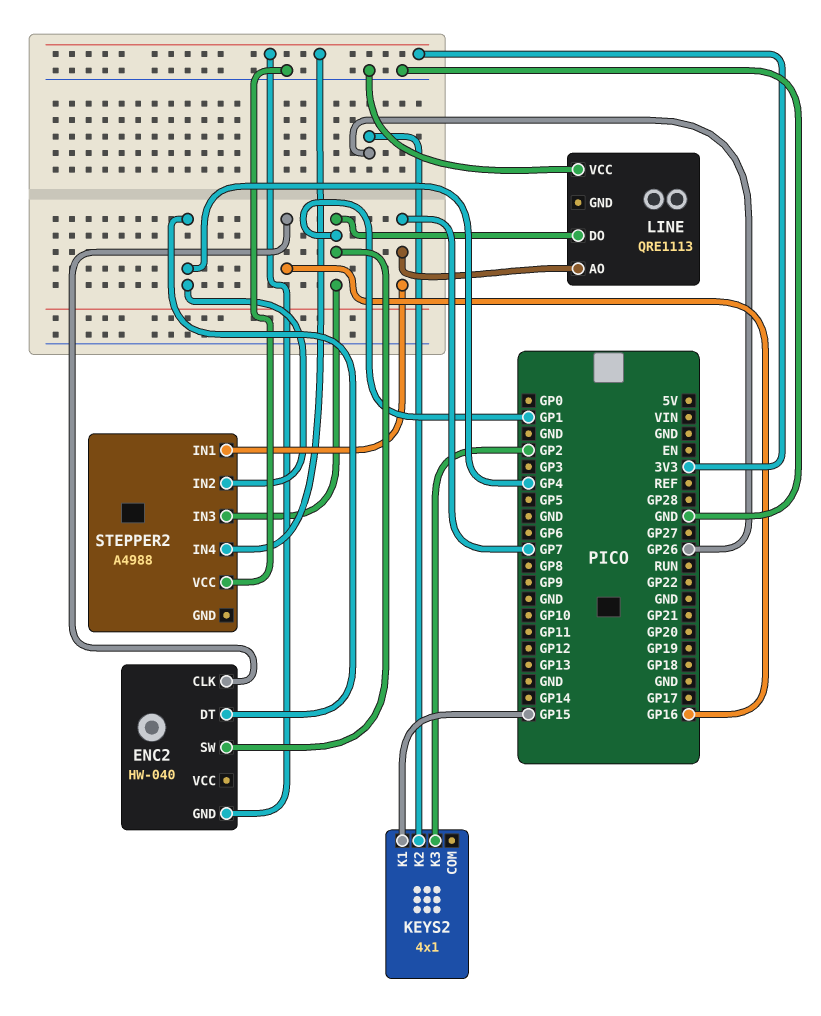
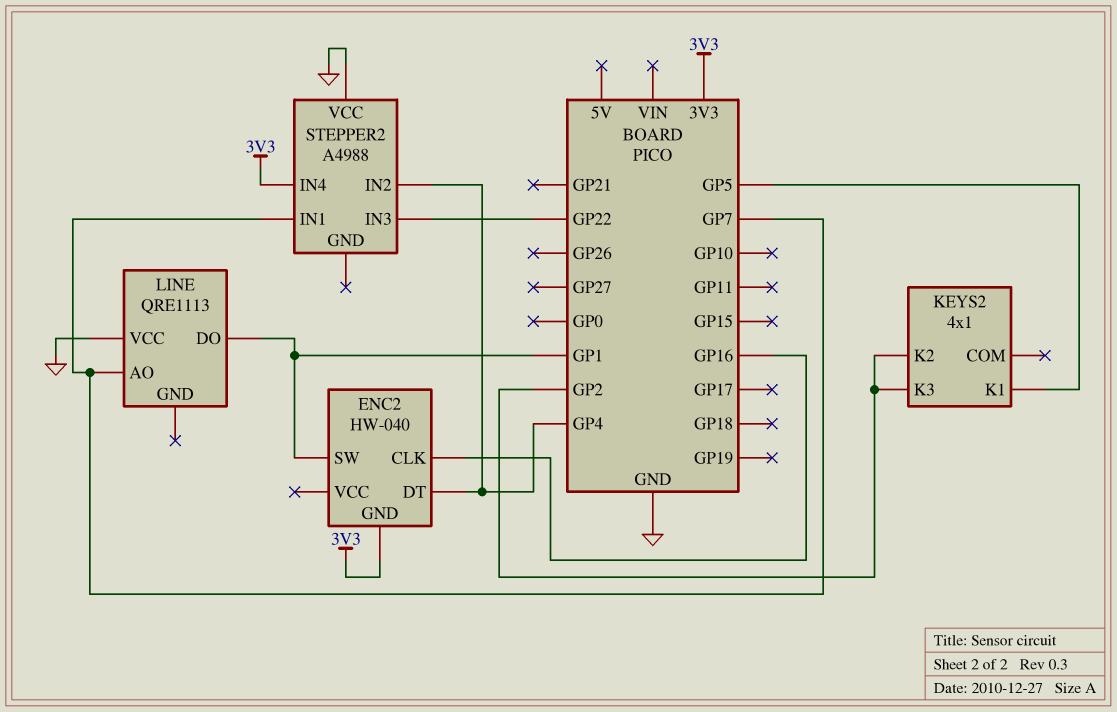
KEYS2 pin K1: GP15 -> GP5
KEYS2 pin K2: GP26 -> GP2
STEPPER2 pin IN3: GP1 -> GP22

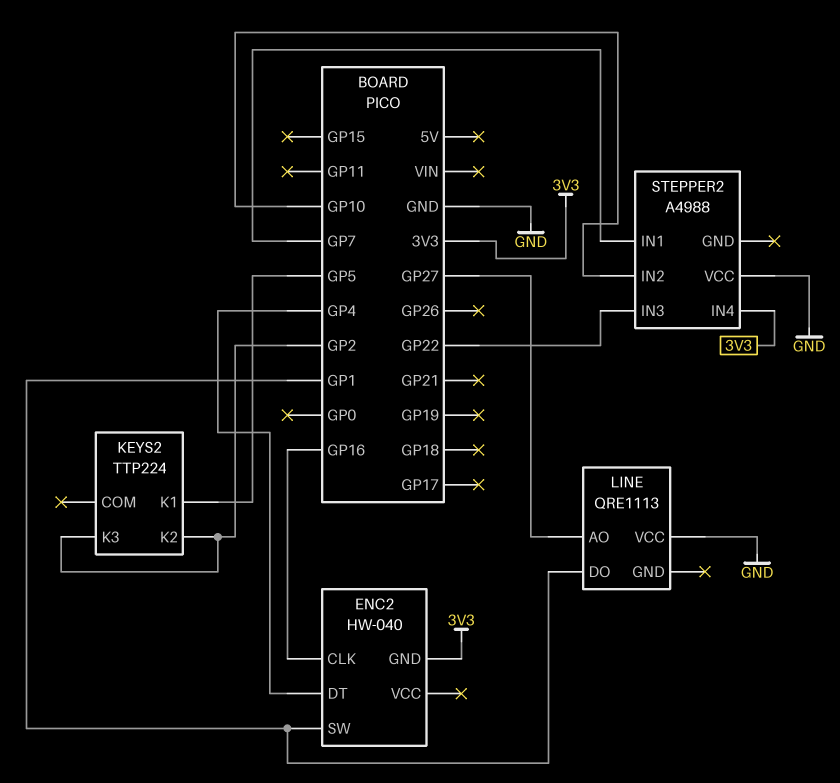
KEYS2: 4x1 -> TTP224
LINE pin AO: GP7 -> GP27
STEPPER2 pin IN2: GP4 -> GP10

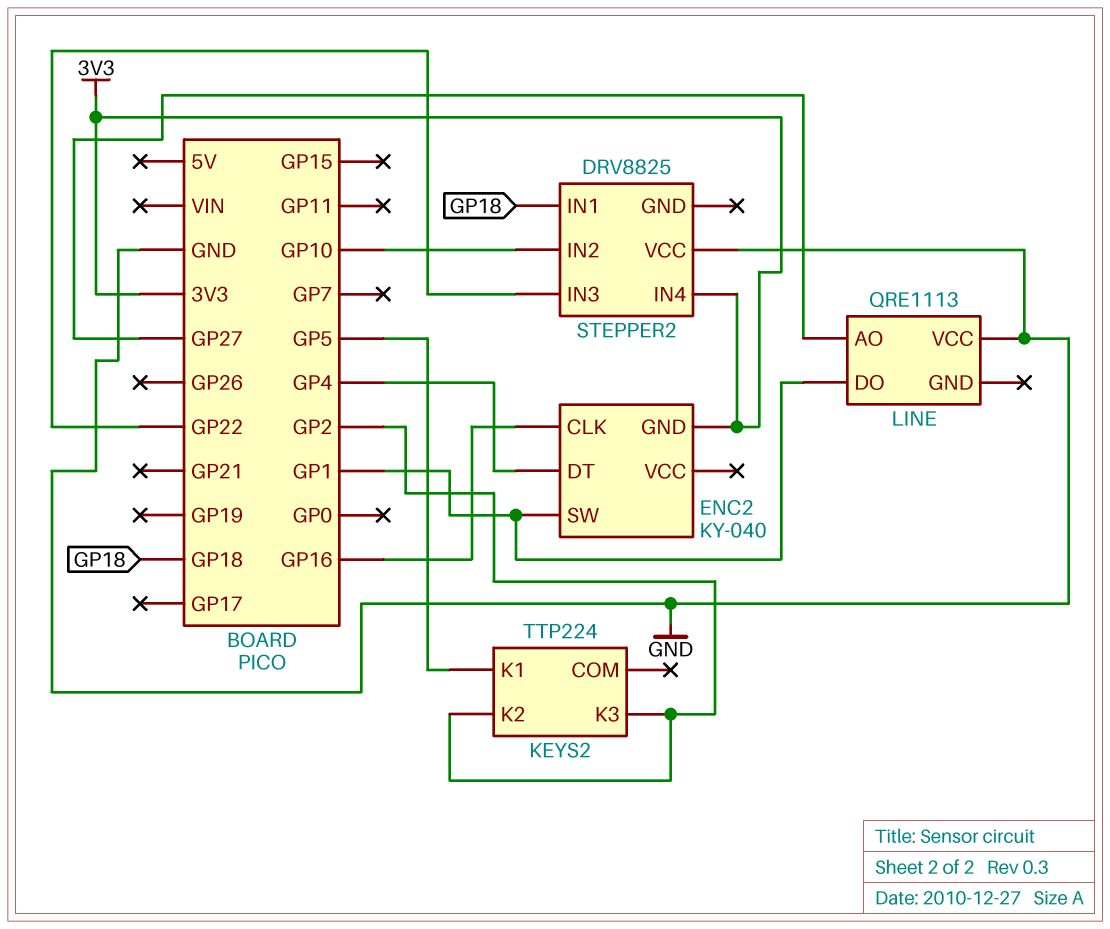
ENC2: HW-040 -> KY-040
STEPPER2: A4988 -> DRV8825
STEPPER2 pin IN1: GP7 -> GP18

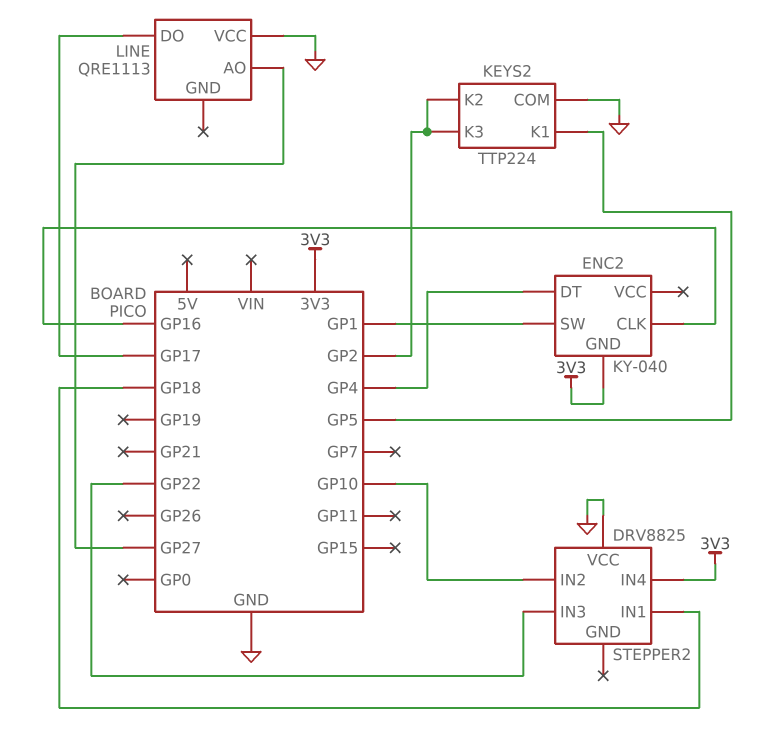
KEYS2 pin COM: none -> GND
LINE pin DO: GP1 -> GP17

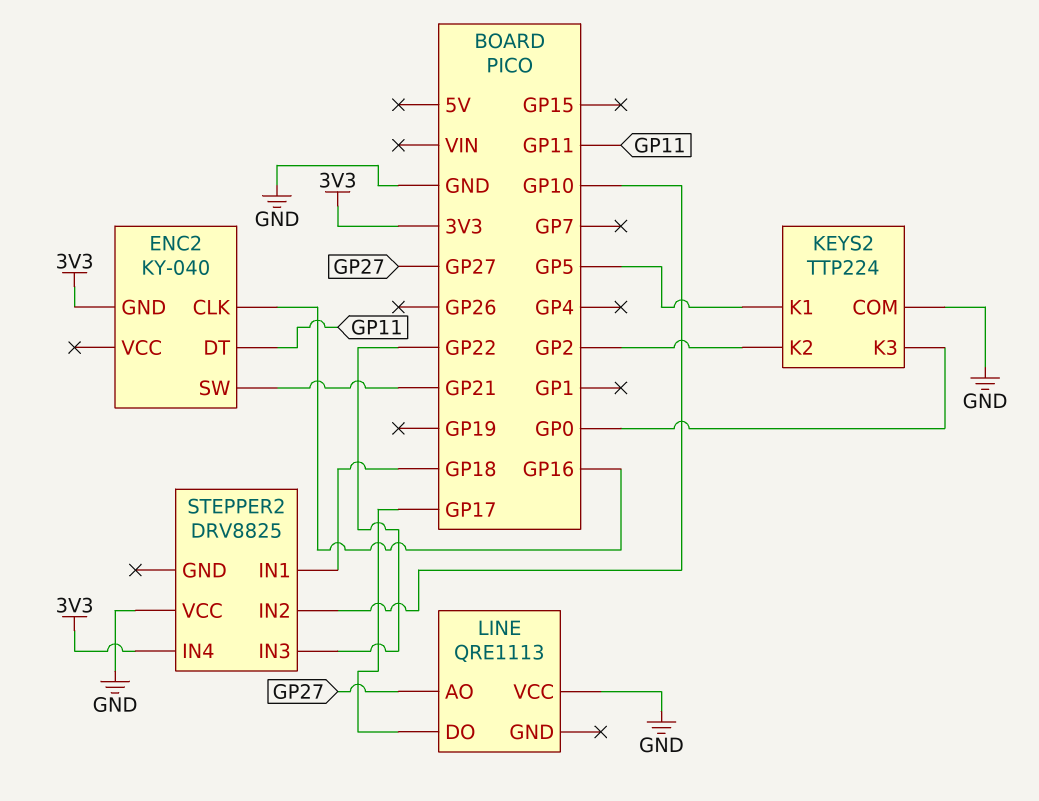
ENC2 pin DT: GP4 -> GP11
ENC2 pin SW: GP1 -> GP21
KEYS2 pin K3: GP2 -> GP0

